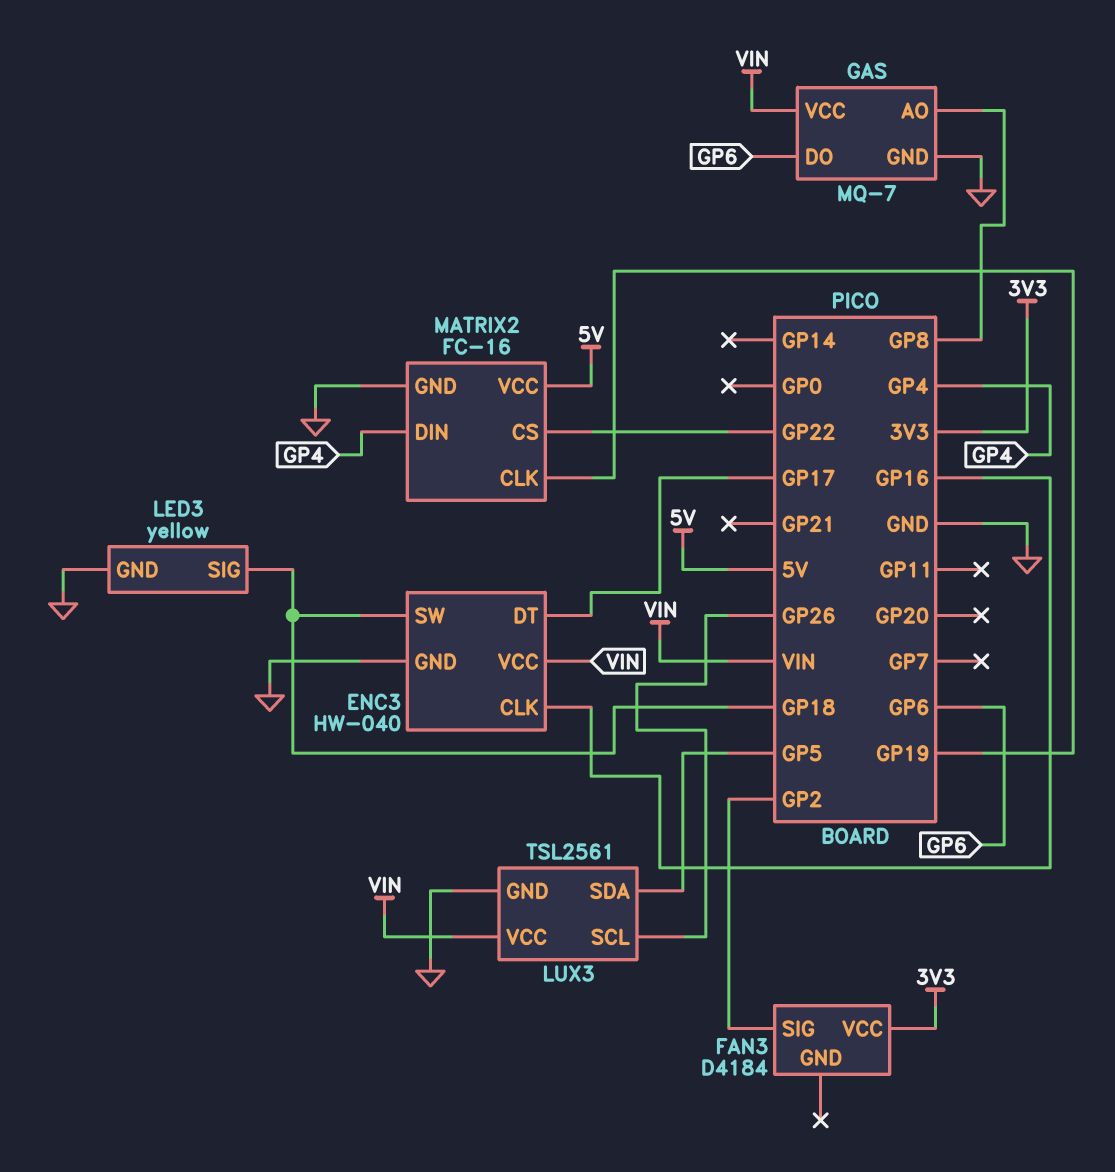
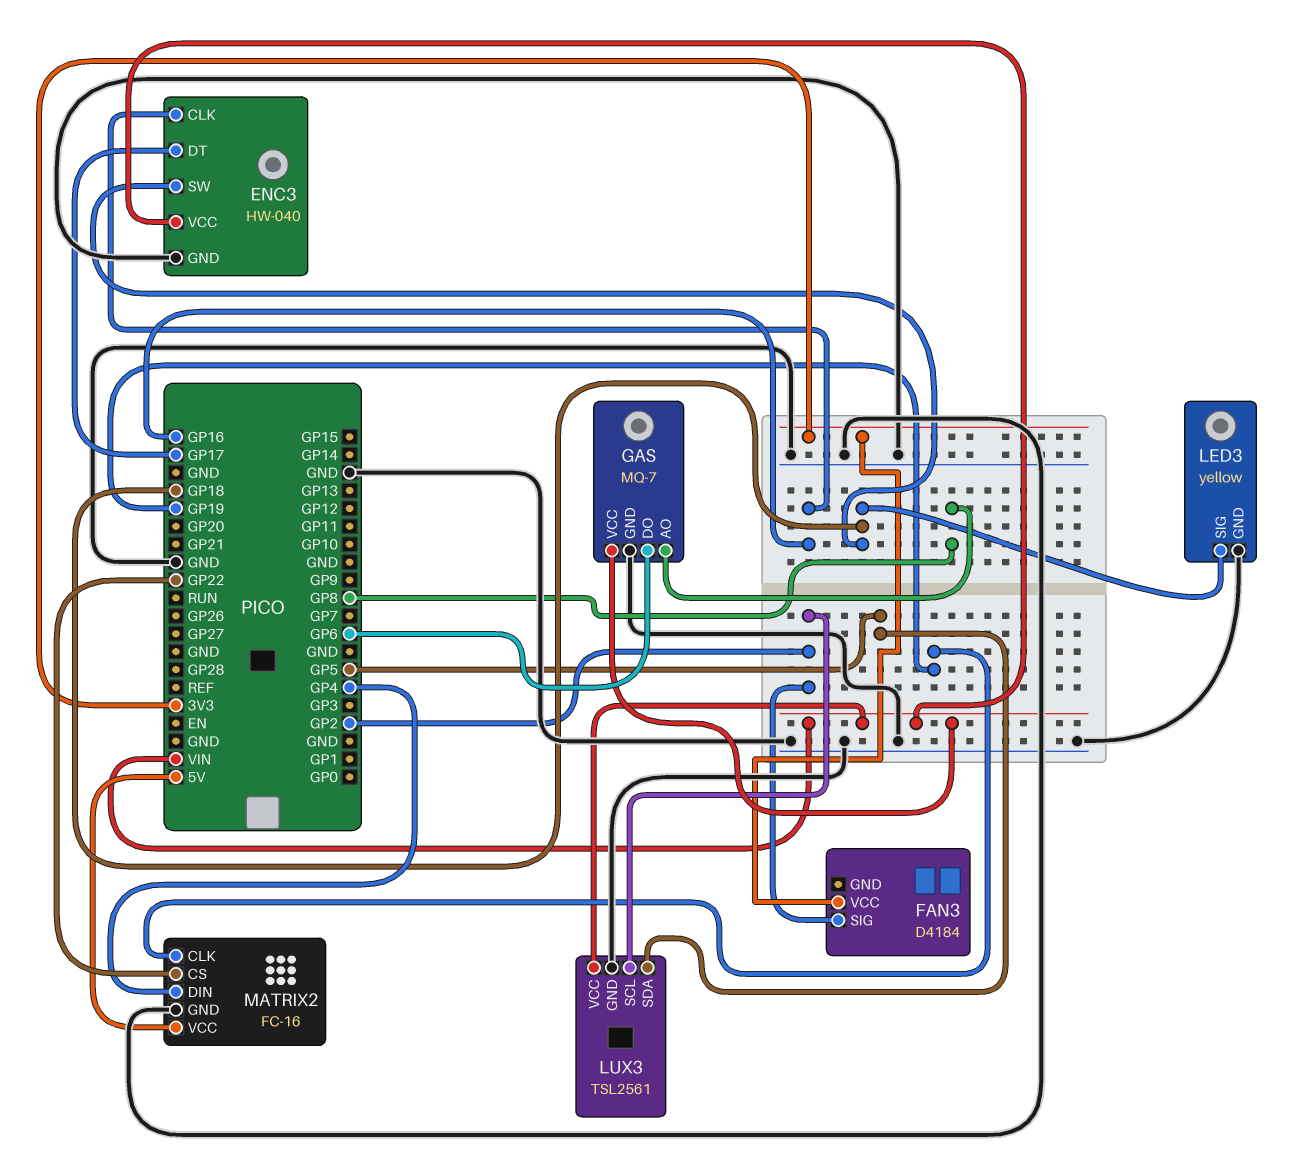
LUX3 pin SCL: GP26 -> GP2

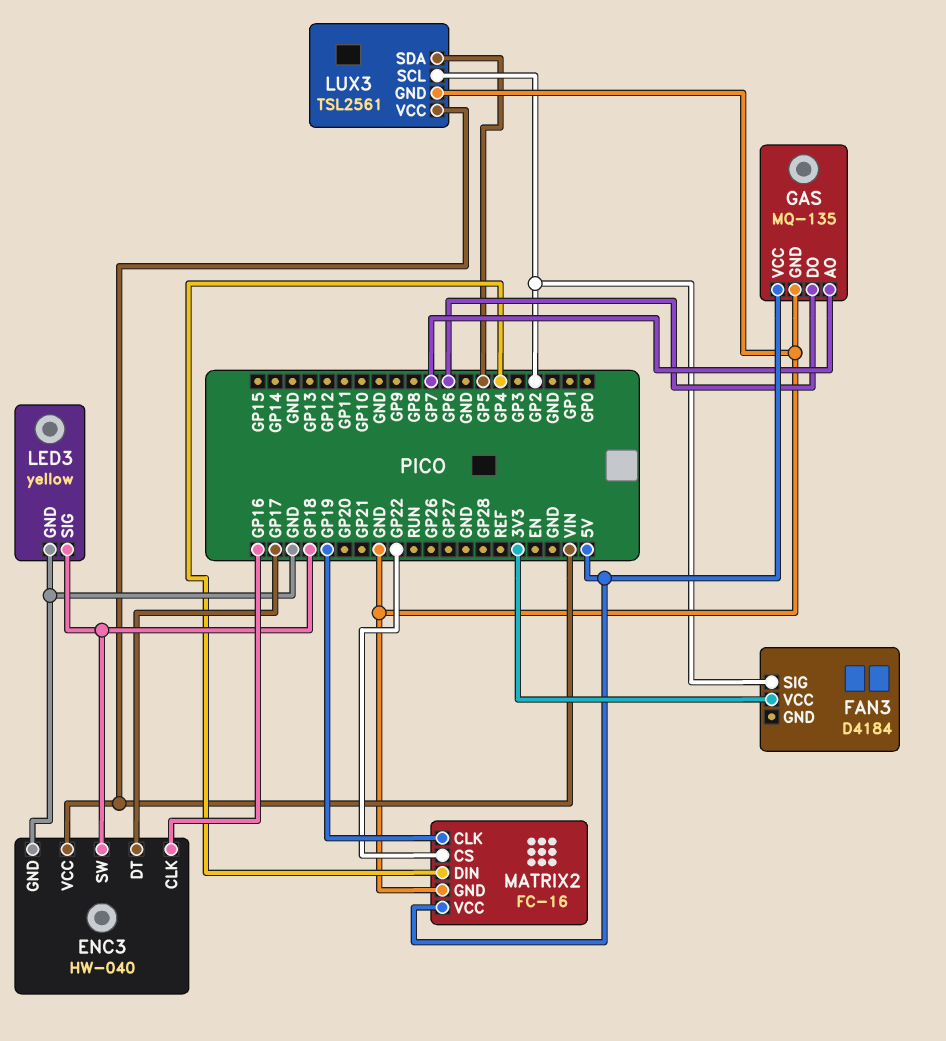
GAS: MQ-7 -> MQ-135
GAS pin AO: GP8 -> GP7
GAS pin VCC: VIN -> 5V

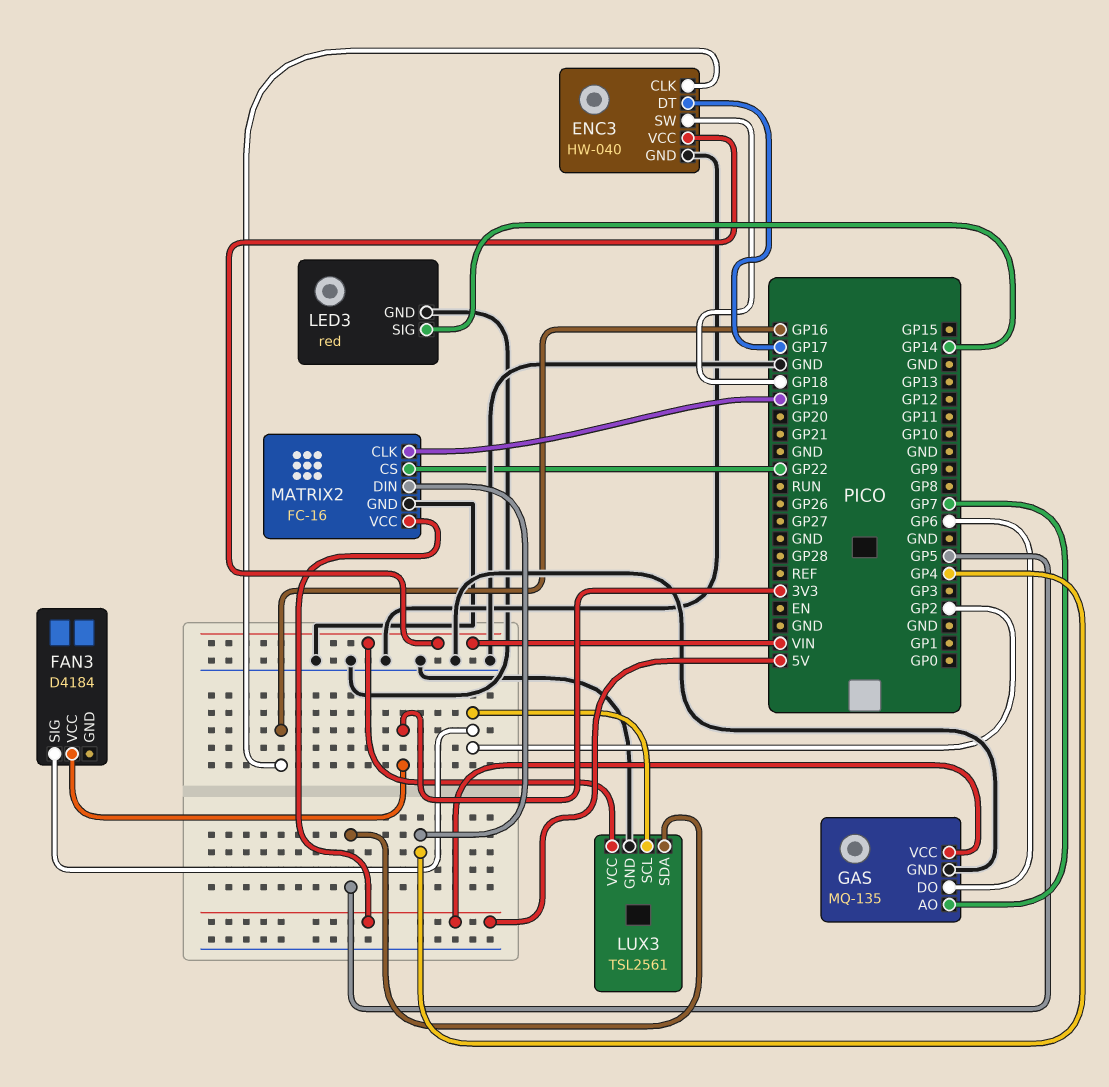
LED3: yellow -> red
LED3 pin SIG: GP18 -> GP14

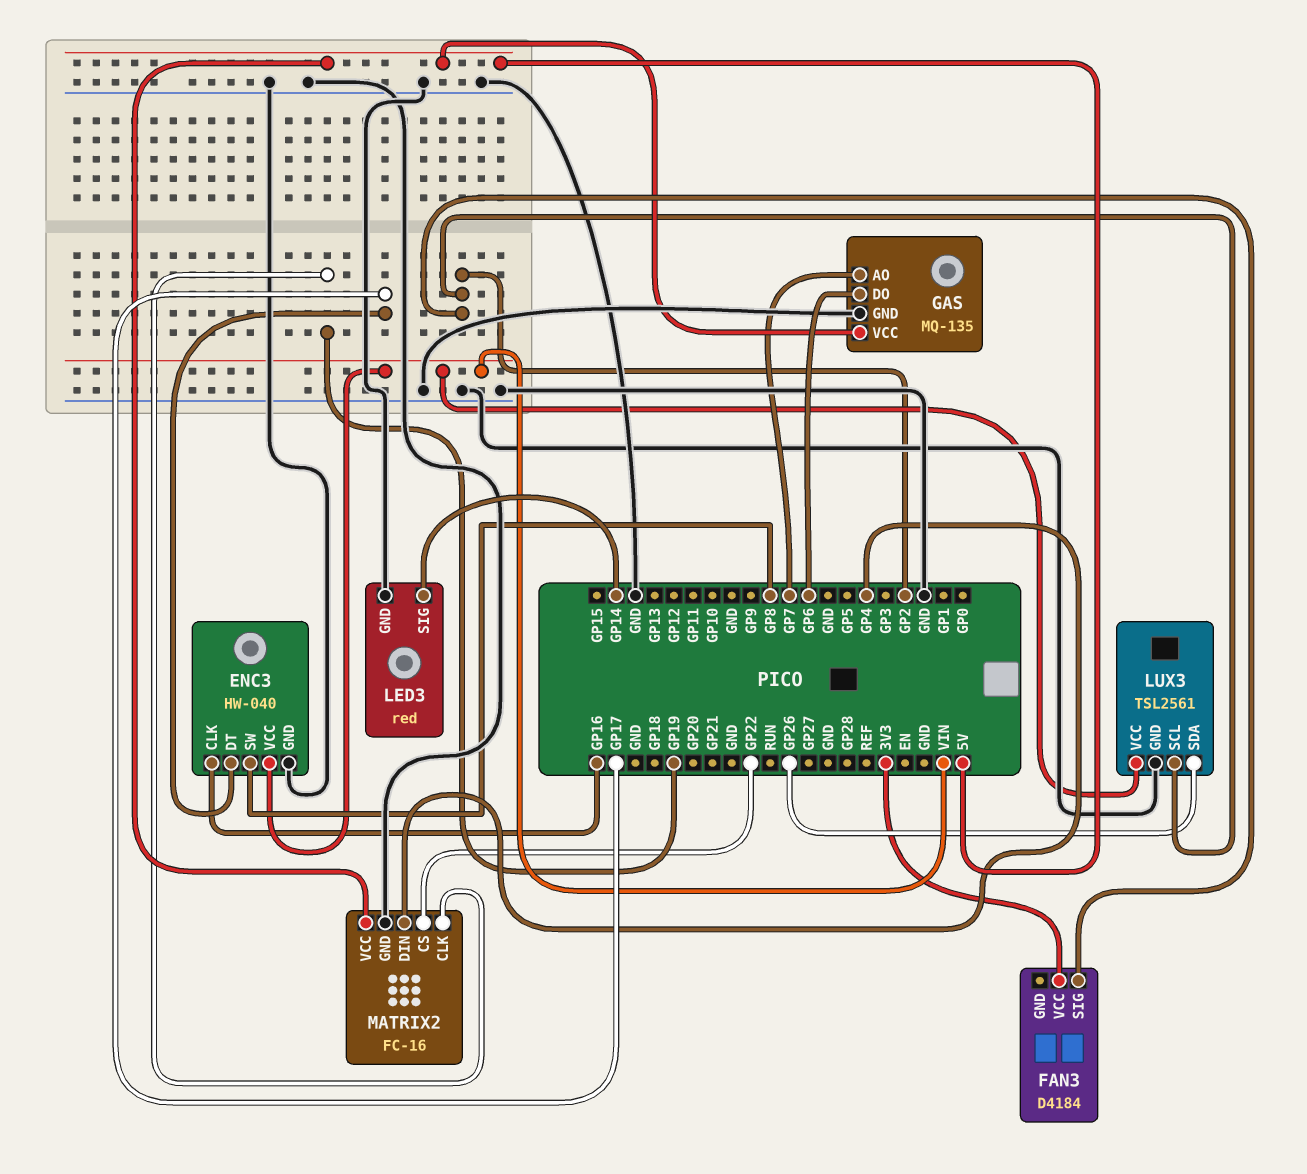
ENC3 pin SW: GP18 -> GP8
LUX3 pin SDA: GP5 -> GP26

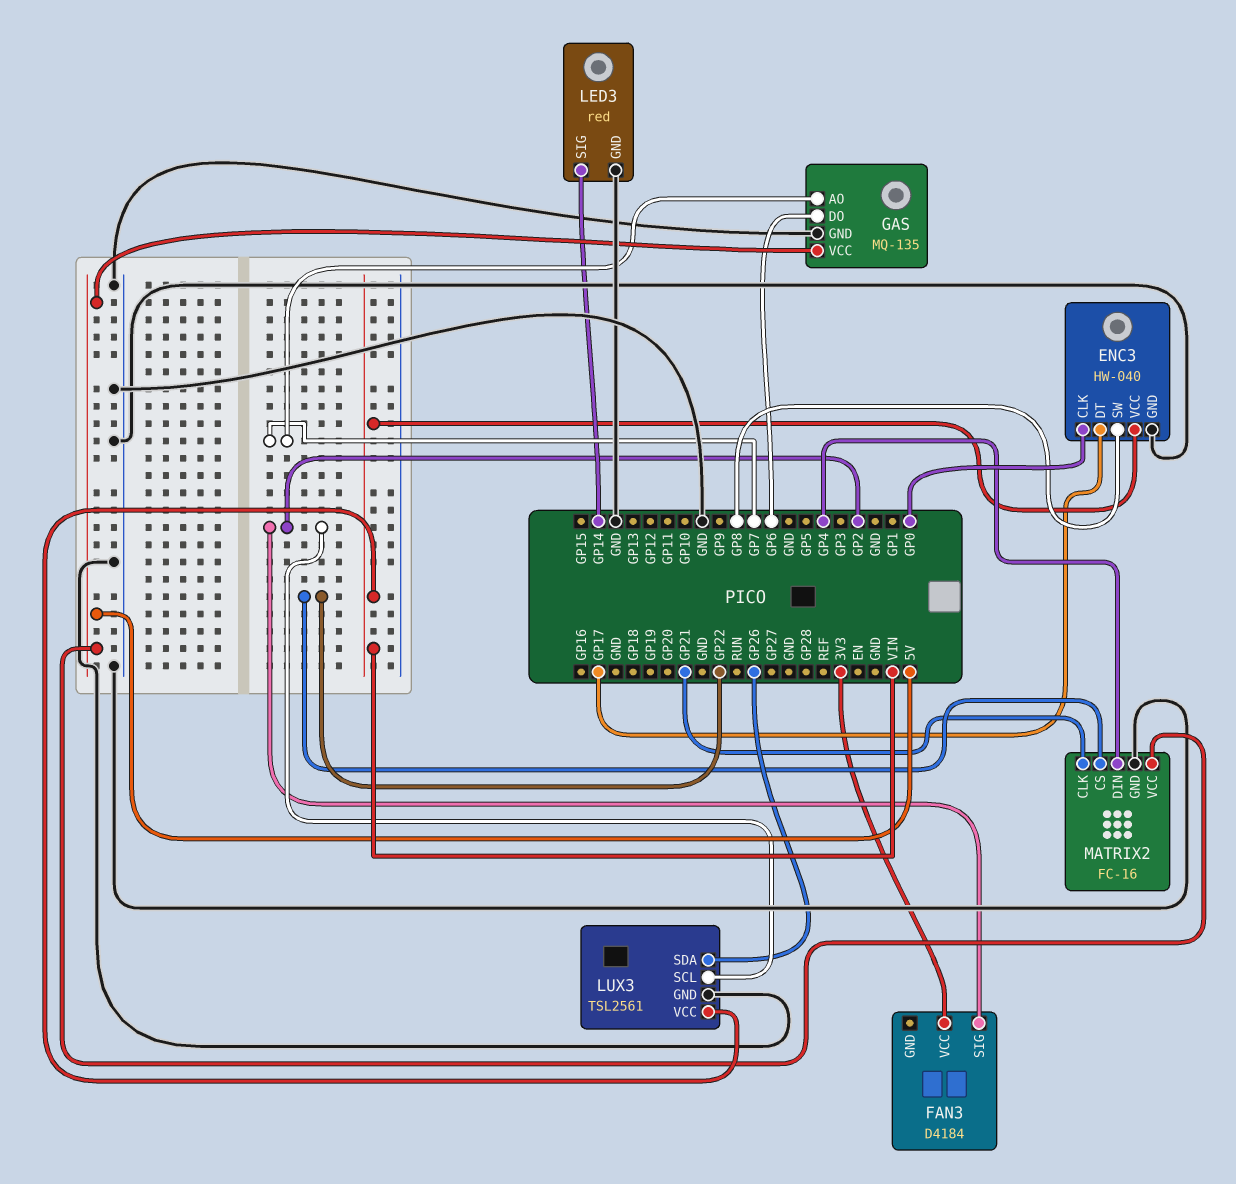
ENC3 pin CLK: GP16 -> GP0
MATRIX2 pin CLK: GP19 -> GP21

